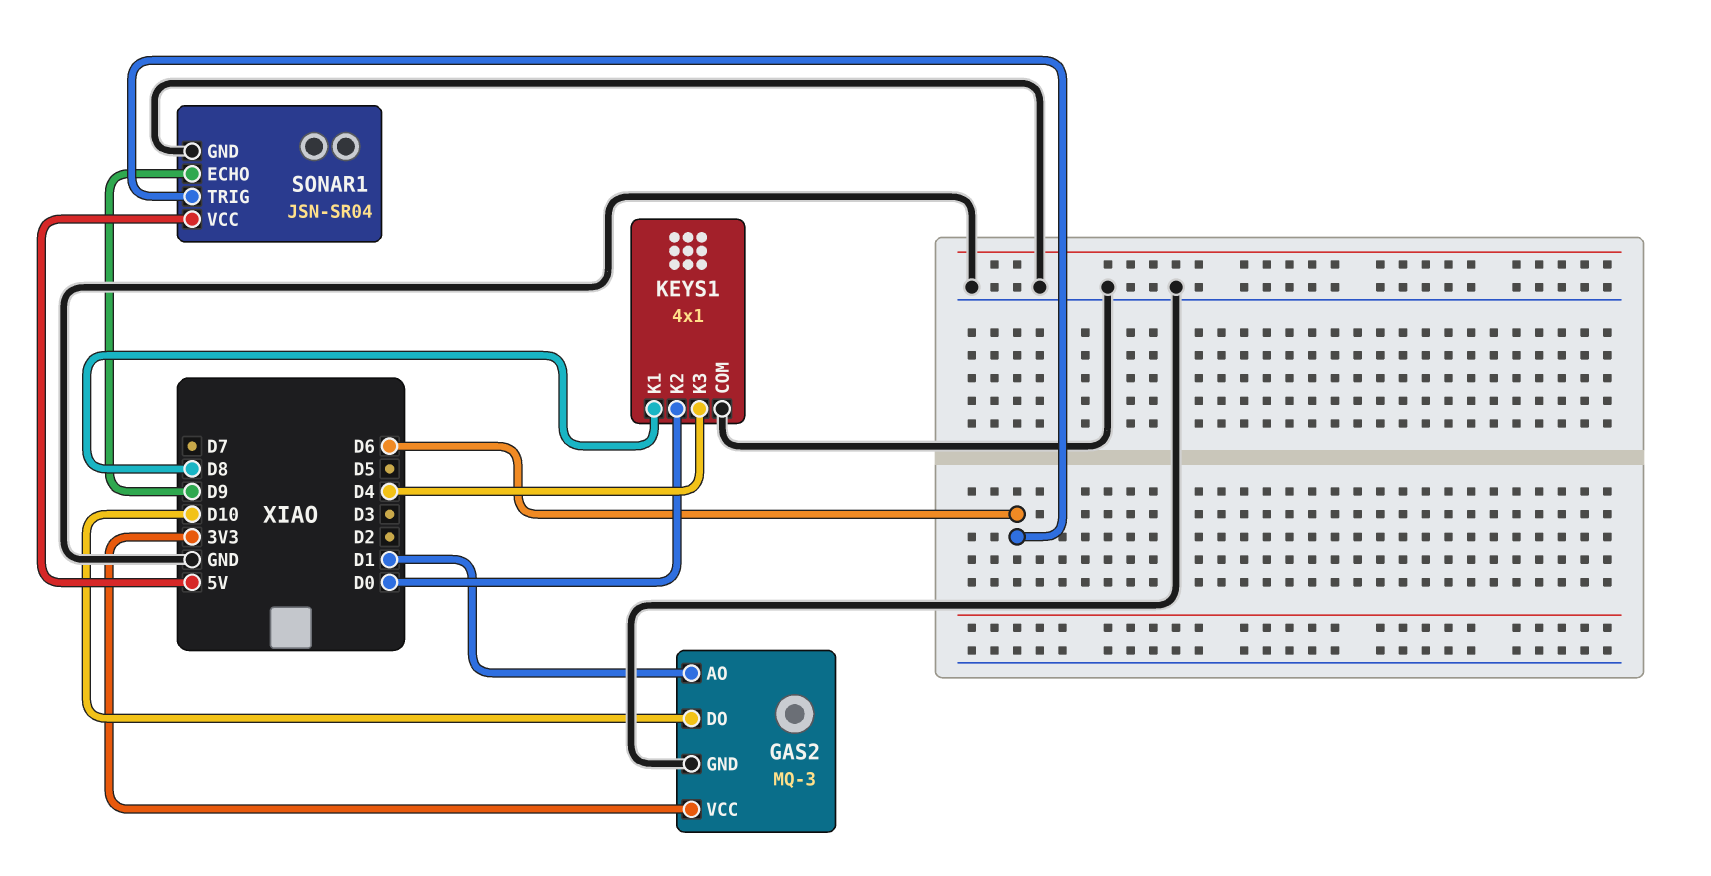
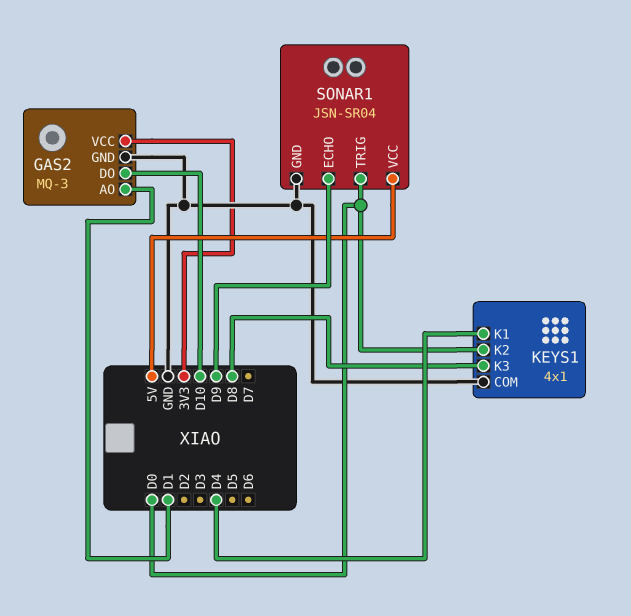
KEYS1 pin K1: D8 -> D4
KEYS1 pin K3: D4 -> D8
SONAR1 pin TRIG: D6 -> D0

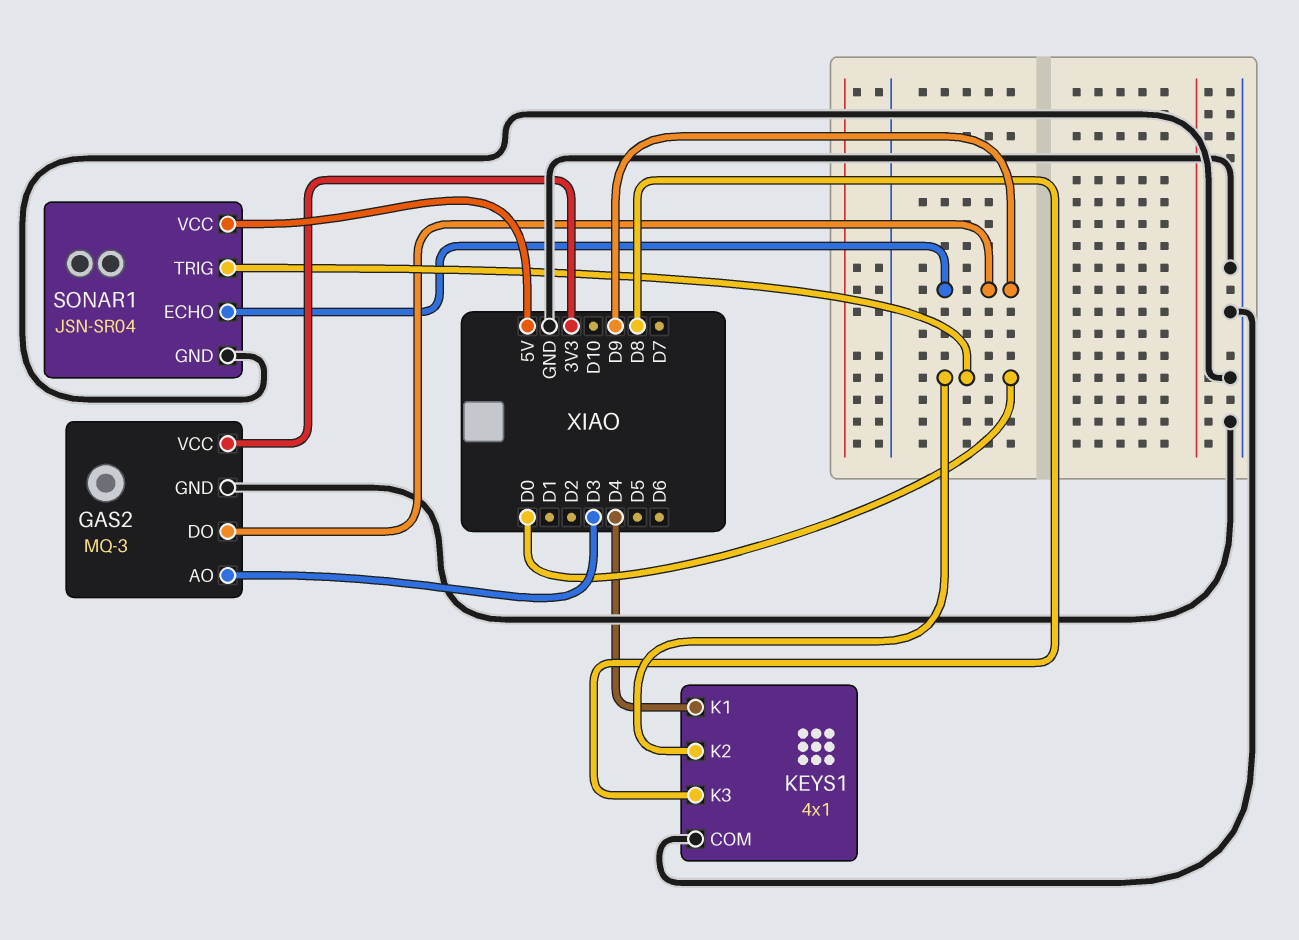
GAS2 pin AO: D1 -> D3
GAS2 pin DO: D10 -> D9

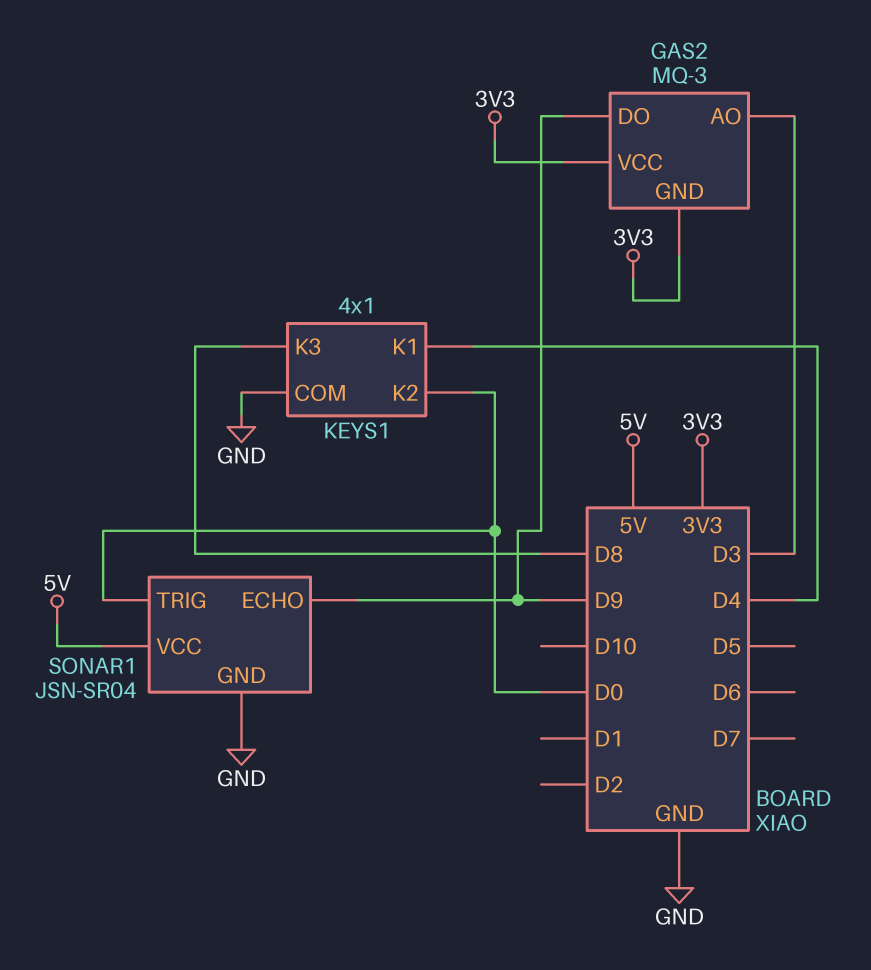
GAS2 pin GND: GND -> 3V3

